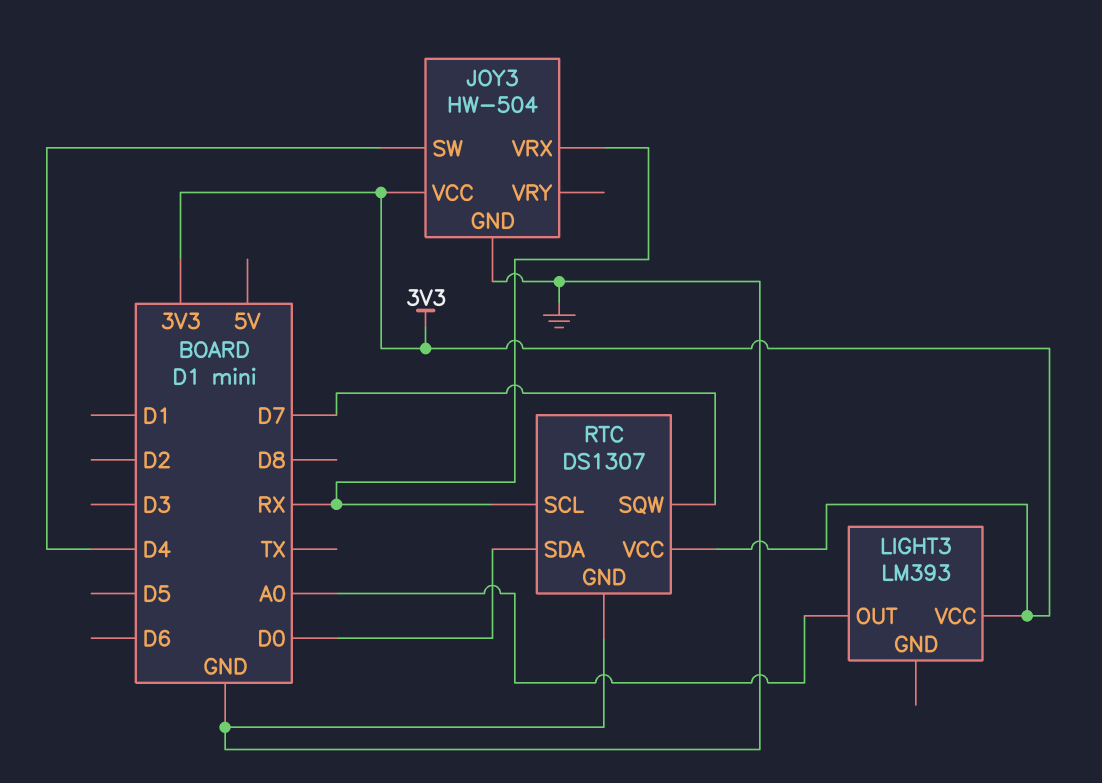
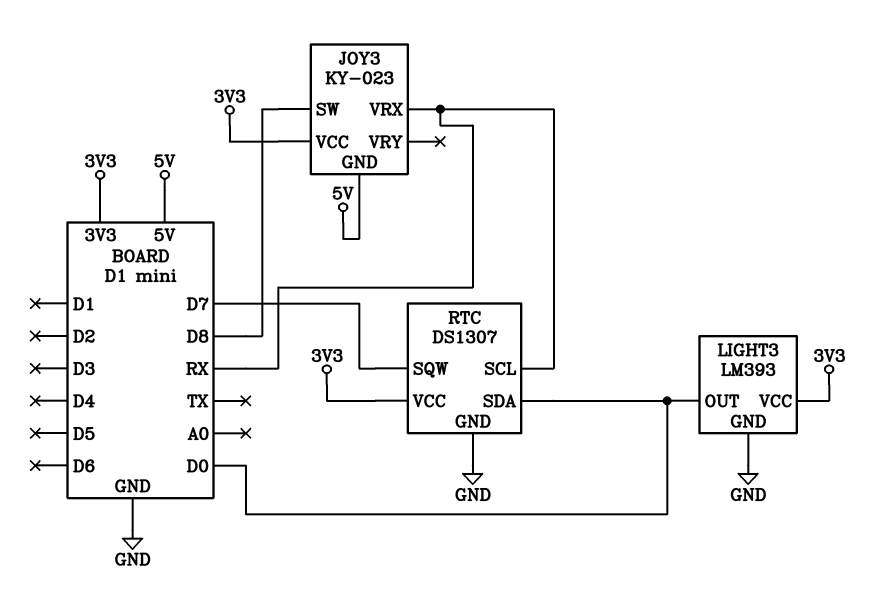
JOY3: HW-504 -> KY-023
JOY3 pin GND: GND -> 5V
JOY3 pin SW: D4 -> D8
LIGHT3 pin GND: none -> GND
LIGHT3 pin OUT: A0 -> D0

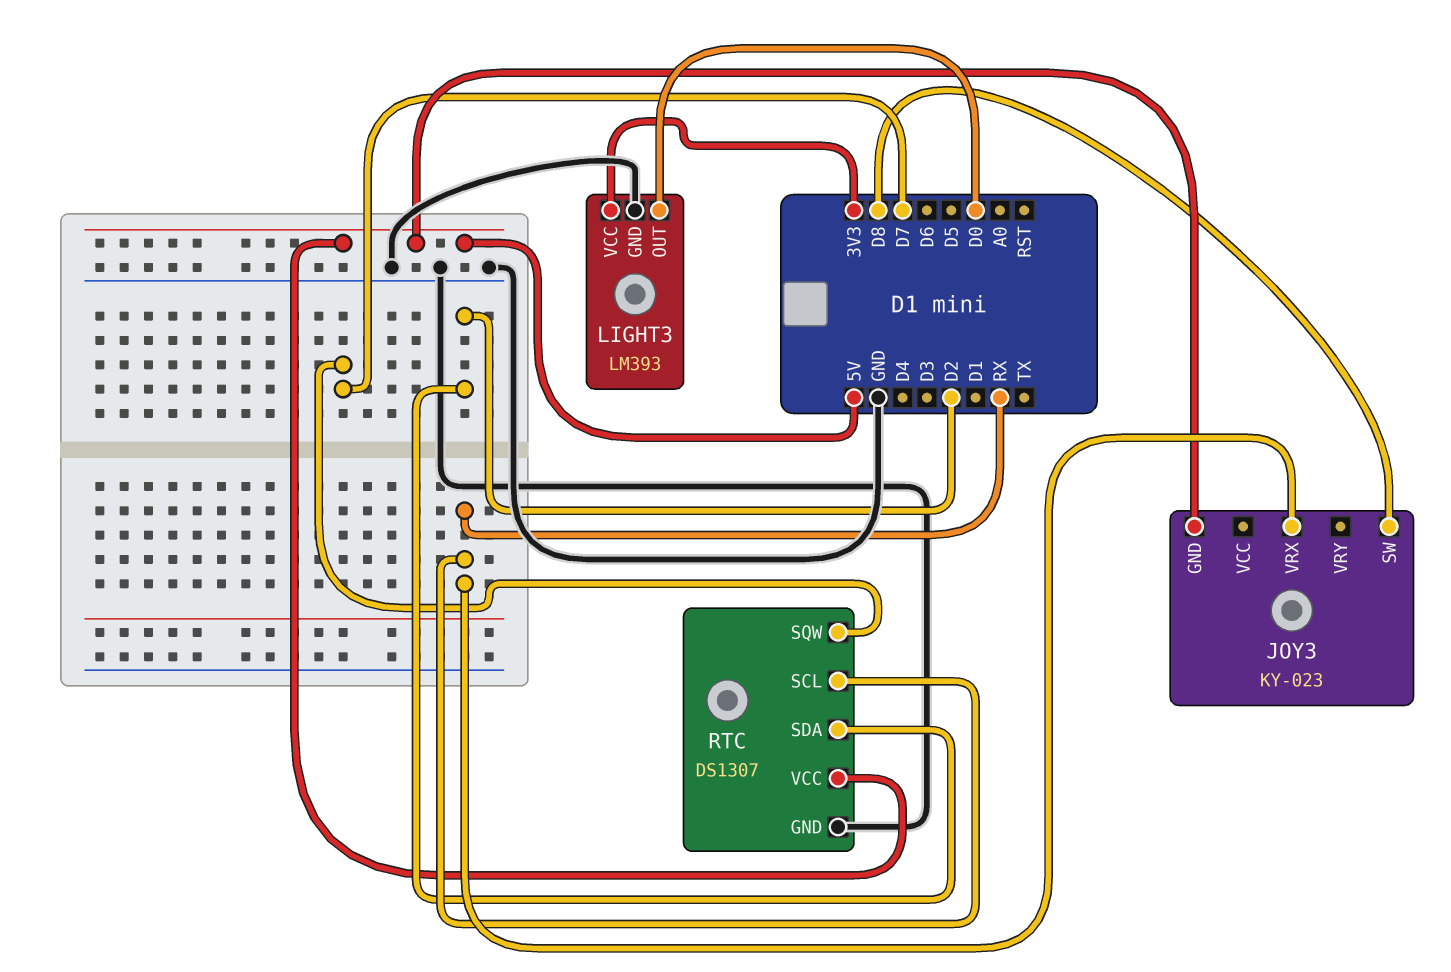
JOY3 pin VCC: 3V3 -> none
RTC pin SDA: D0 -> D2
RTC pin VCC: 3V3 -> 5V

